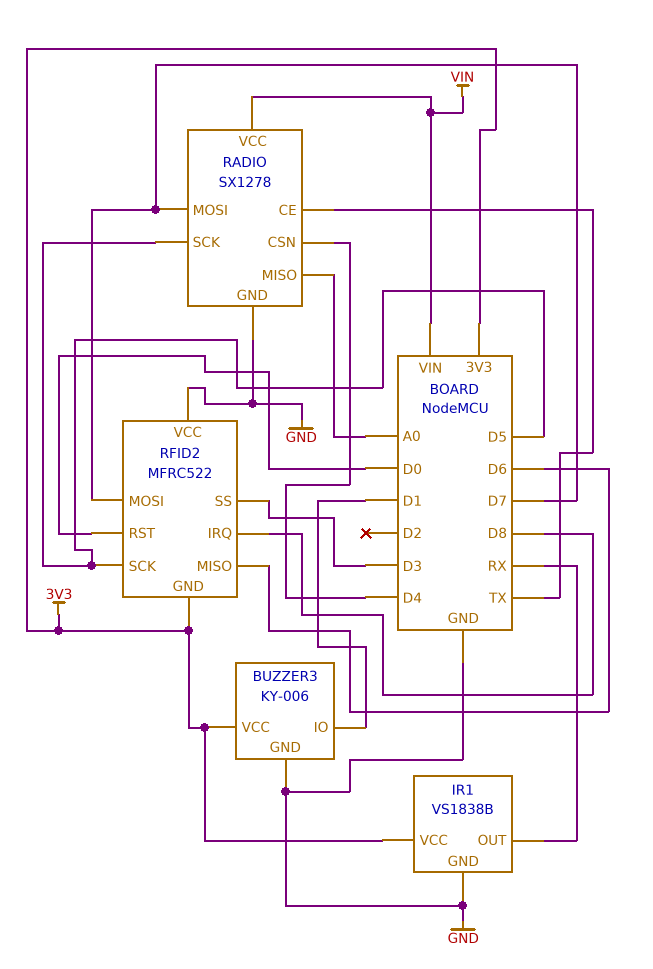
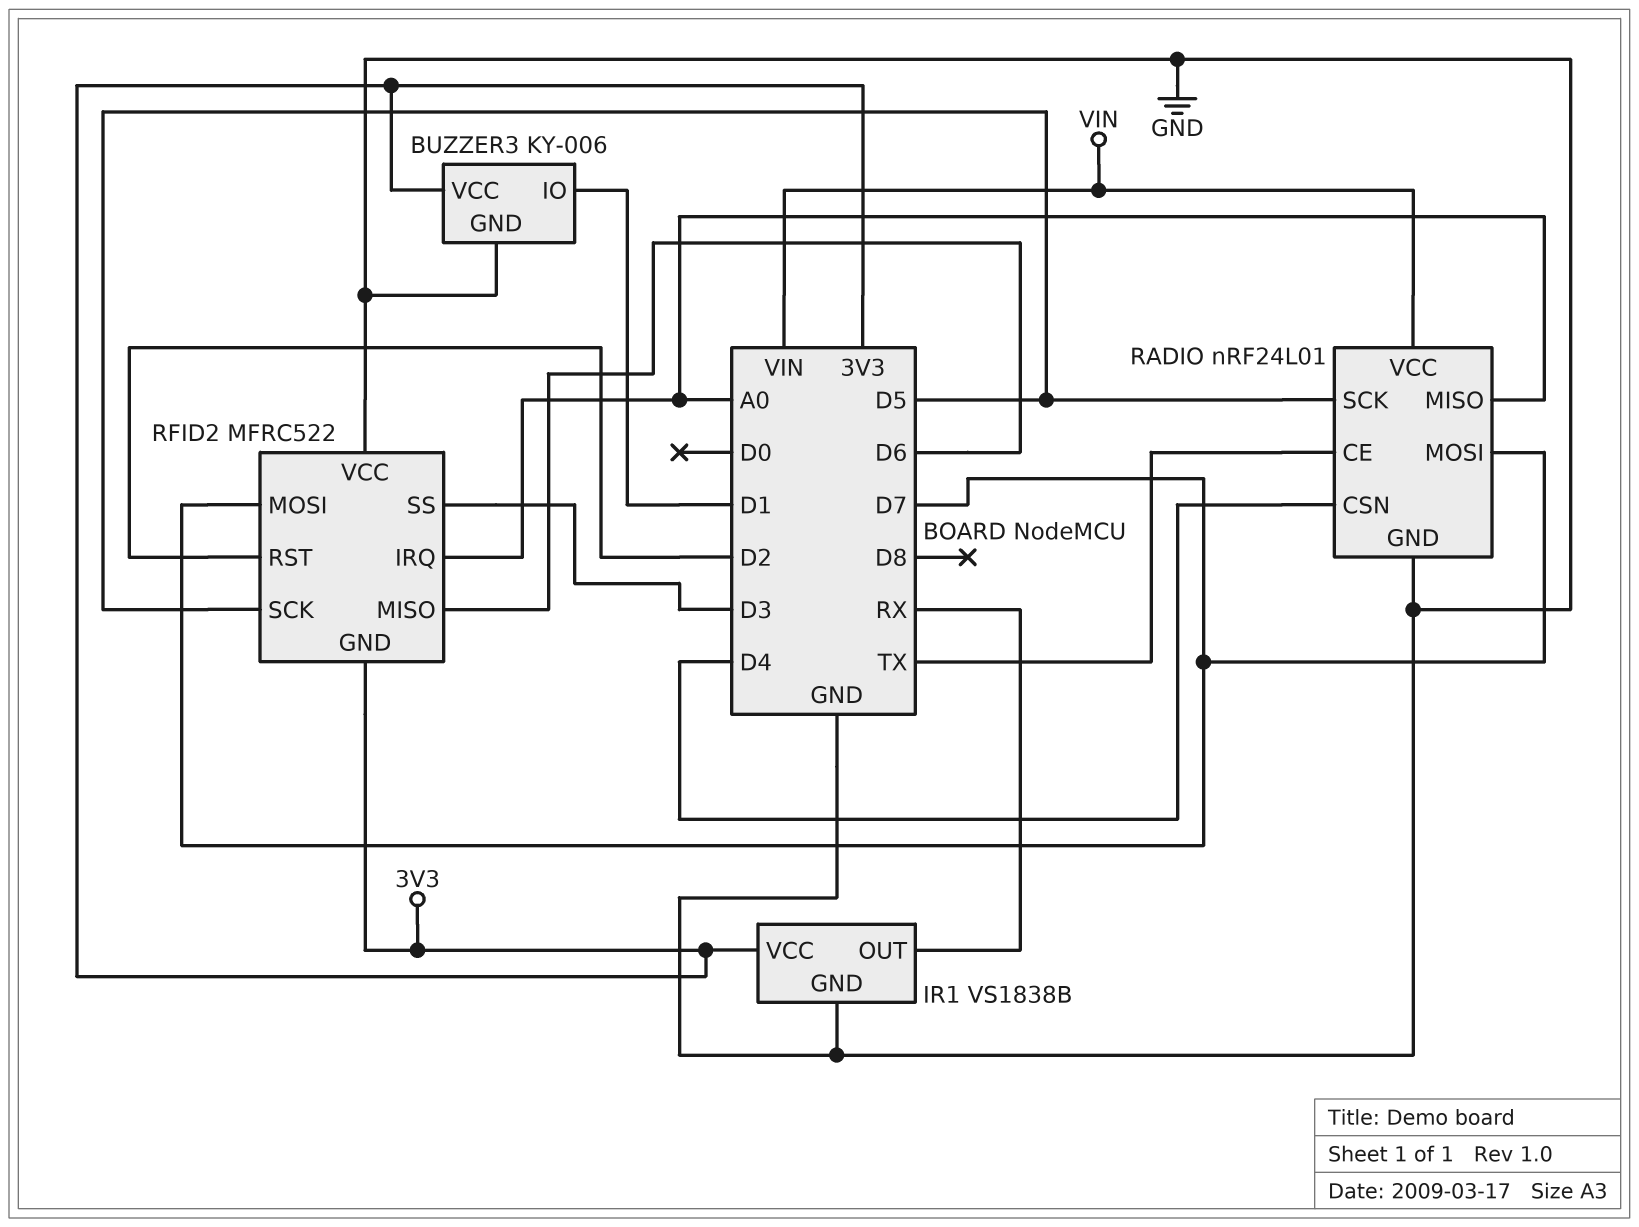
RADIO: SX1278 -> nRF24L01
RFID2 pin IRQ: D8 -> A0
RFID2 pin RST: D0 -> D2

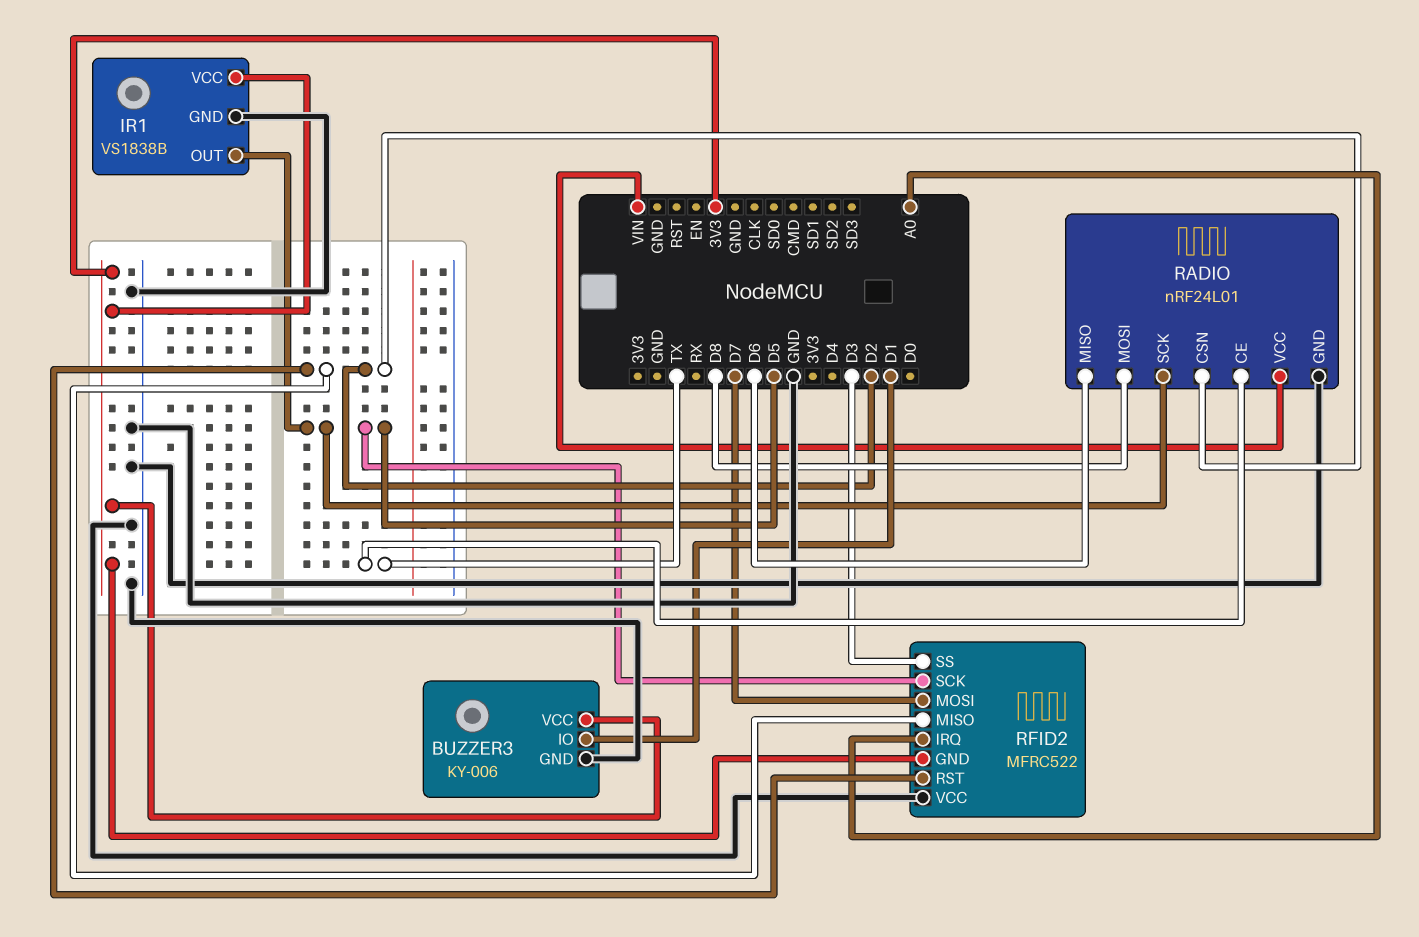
IR1 pin OUT: RX -> D5
RADIO pin CSN: D4 -> D2
RADIO pin MISO: A0 -> D6
RADIO pin MOSI: D7 -> D8
RFID2 pin MISO: D6 -> D2

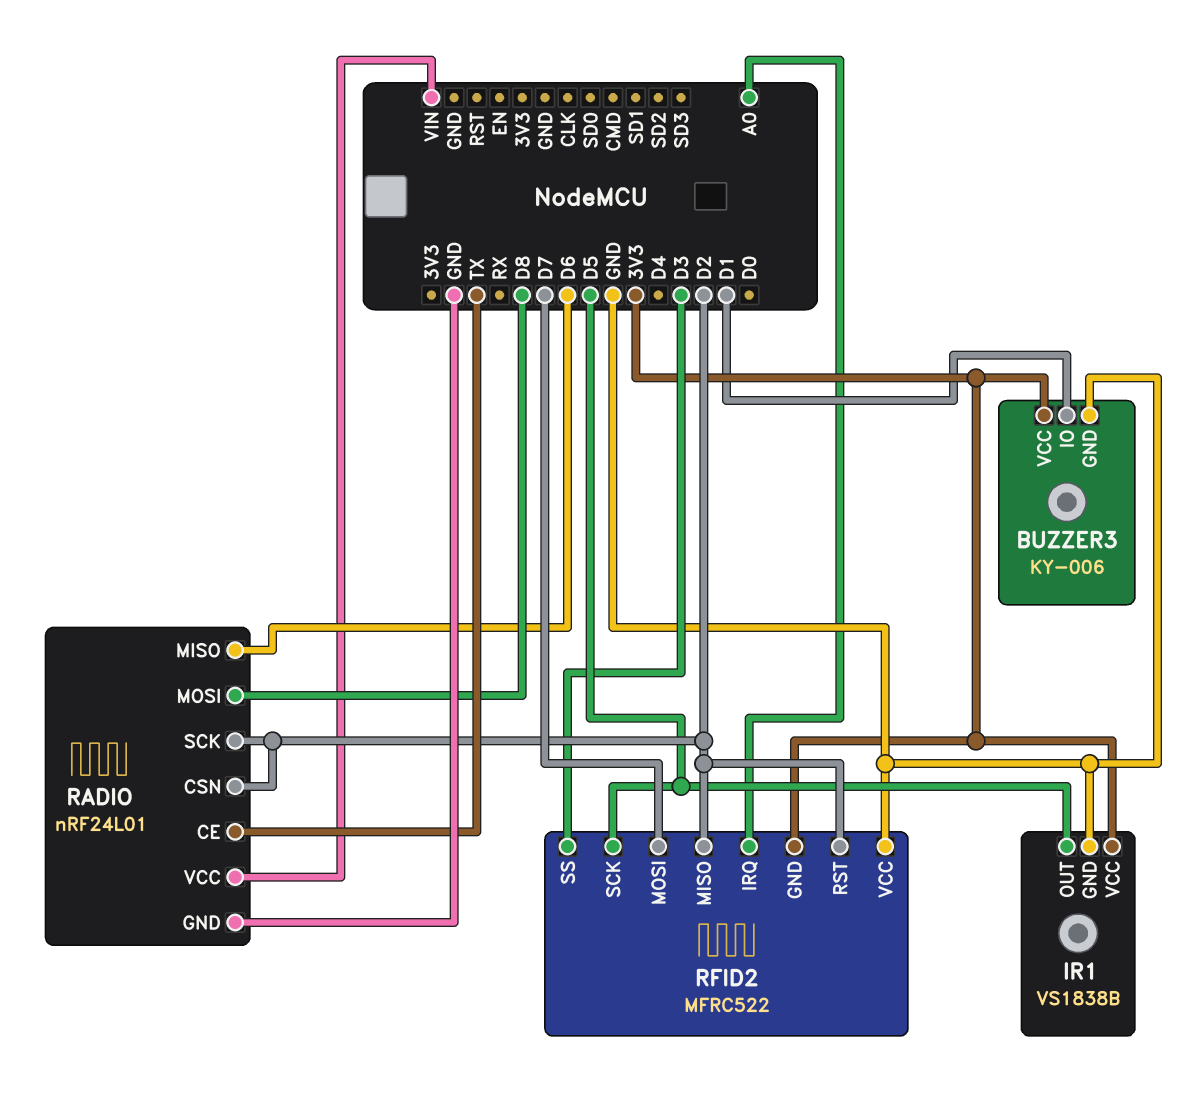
RADIO pin SCK: D5 -> D2

